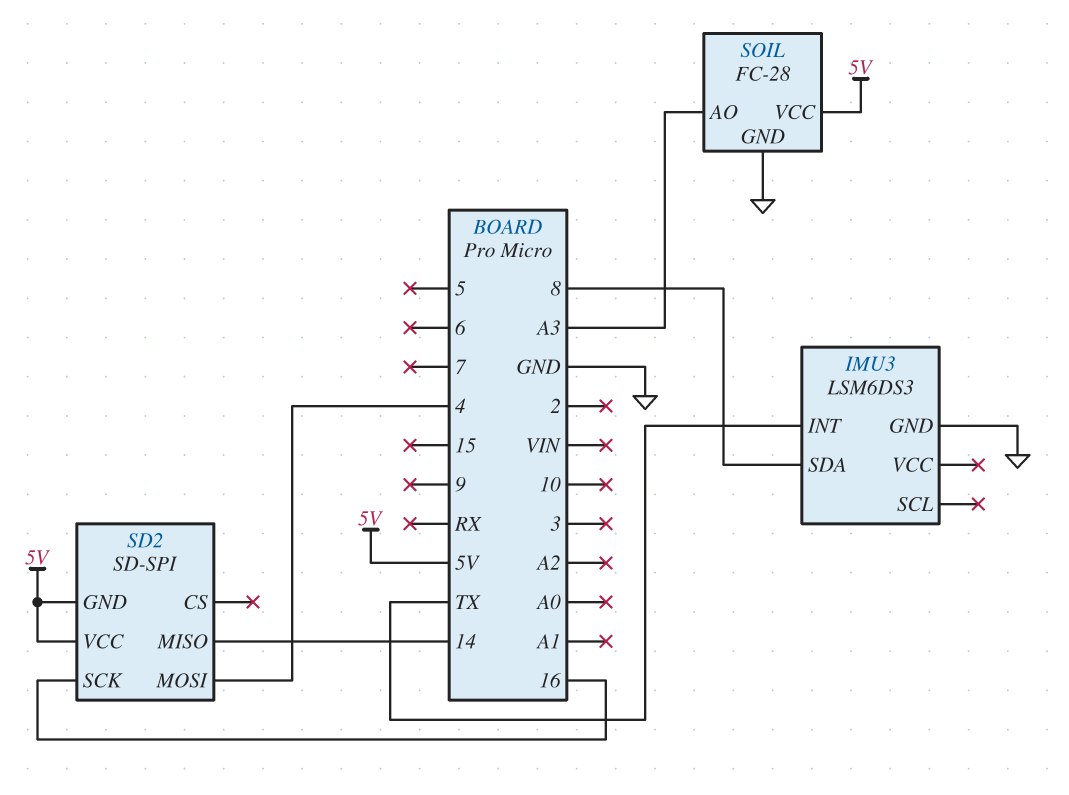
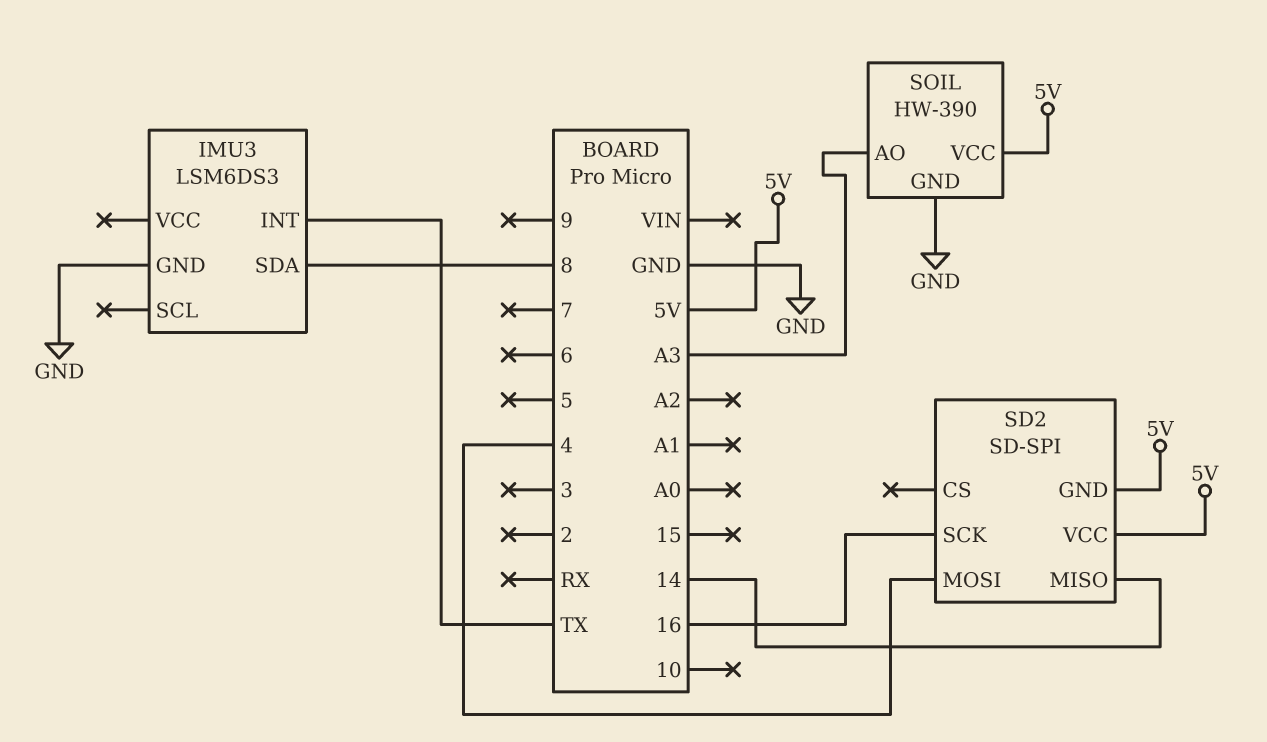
SOIL: FC-28 -> HW-390

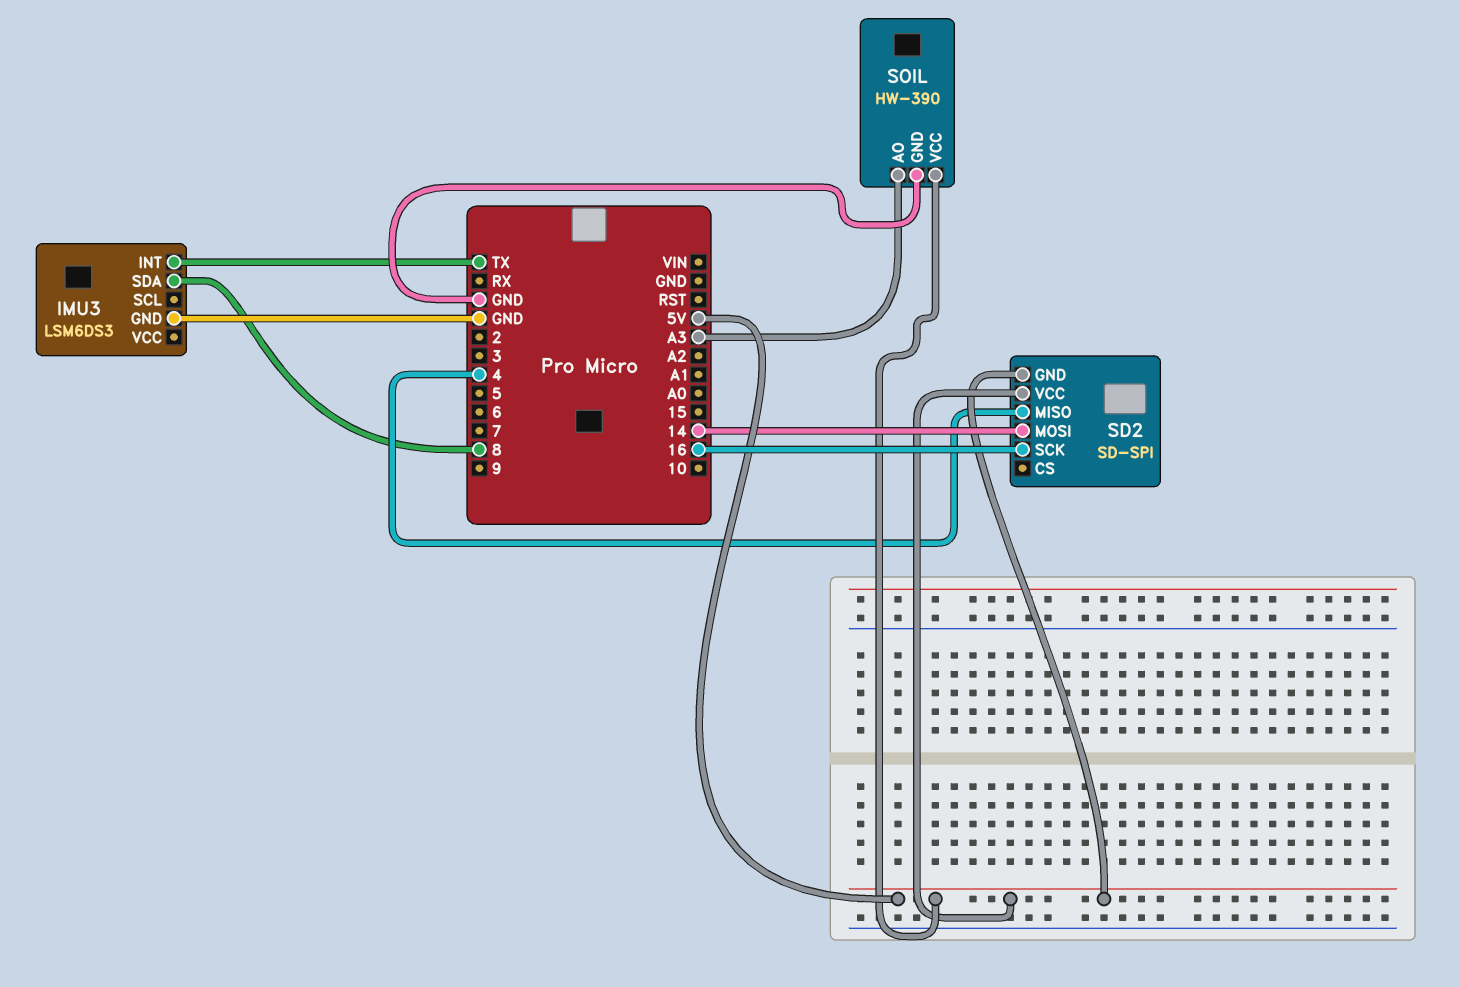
SD2 pin MISO: 14 -> 4
SD2 pin MOSI: 4 -> 14

